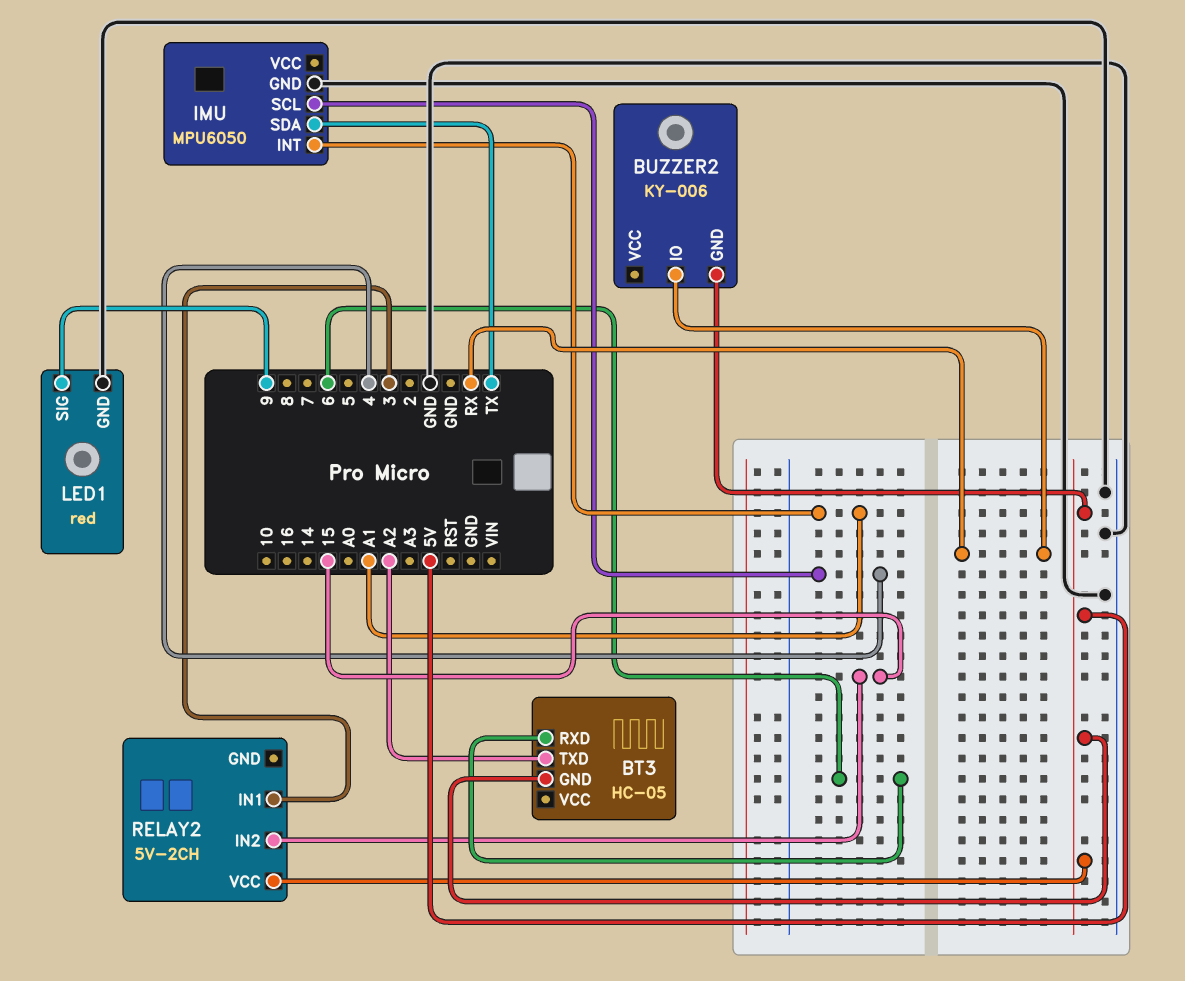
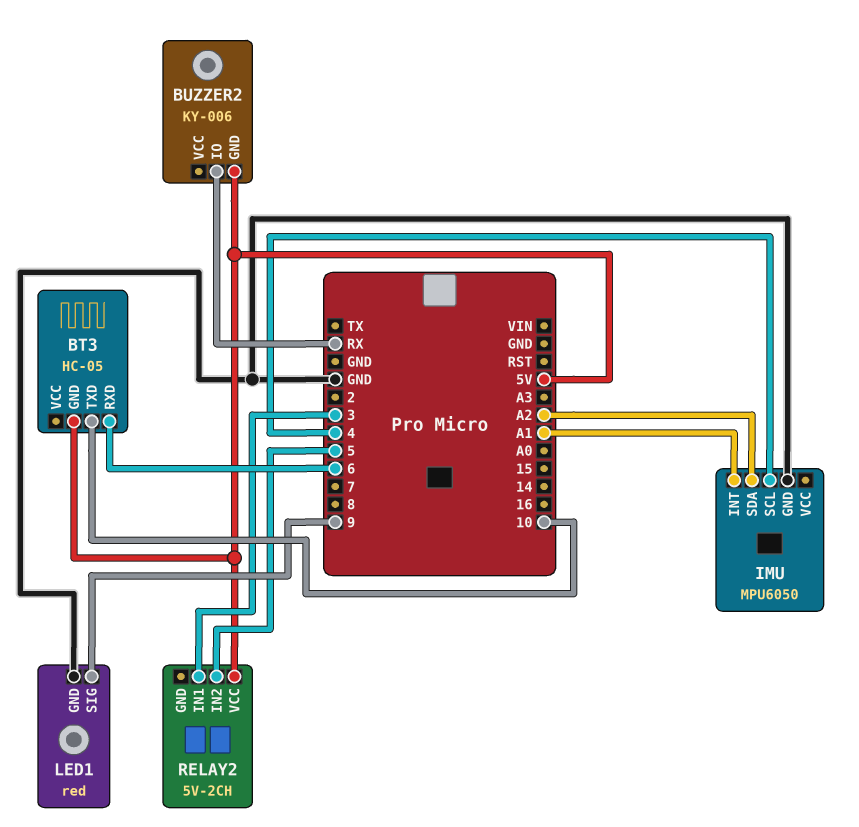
BT3 pin TXD: A2 -> 10
IMU pin SDA: TX -> A2
RELAY2 pin IN2: 15 -> 5

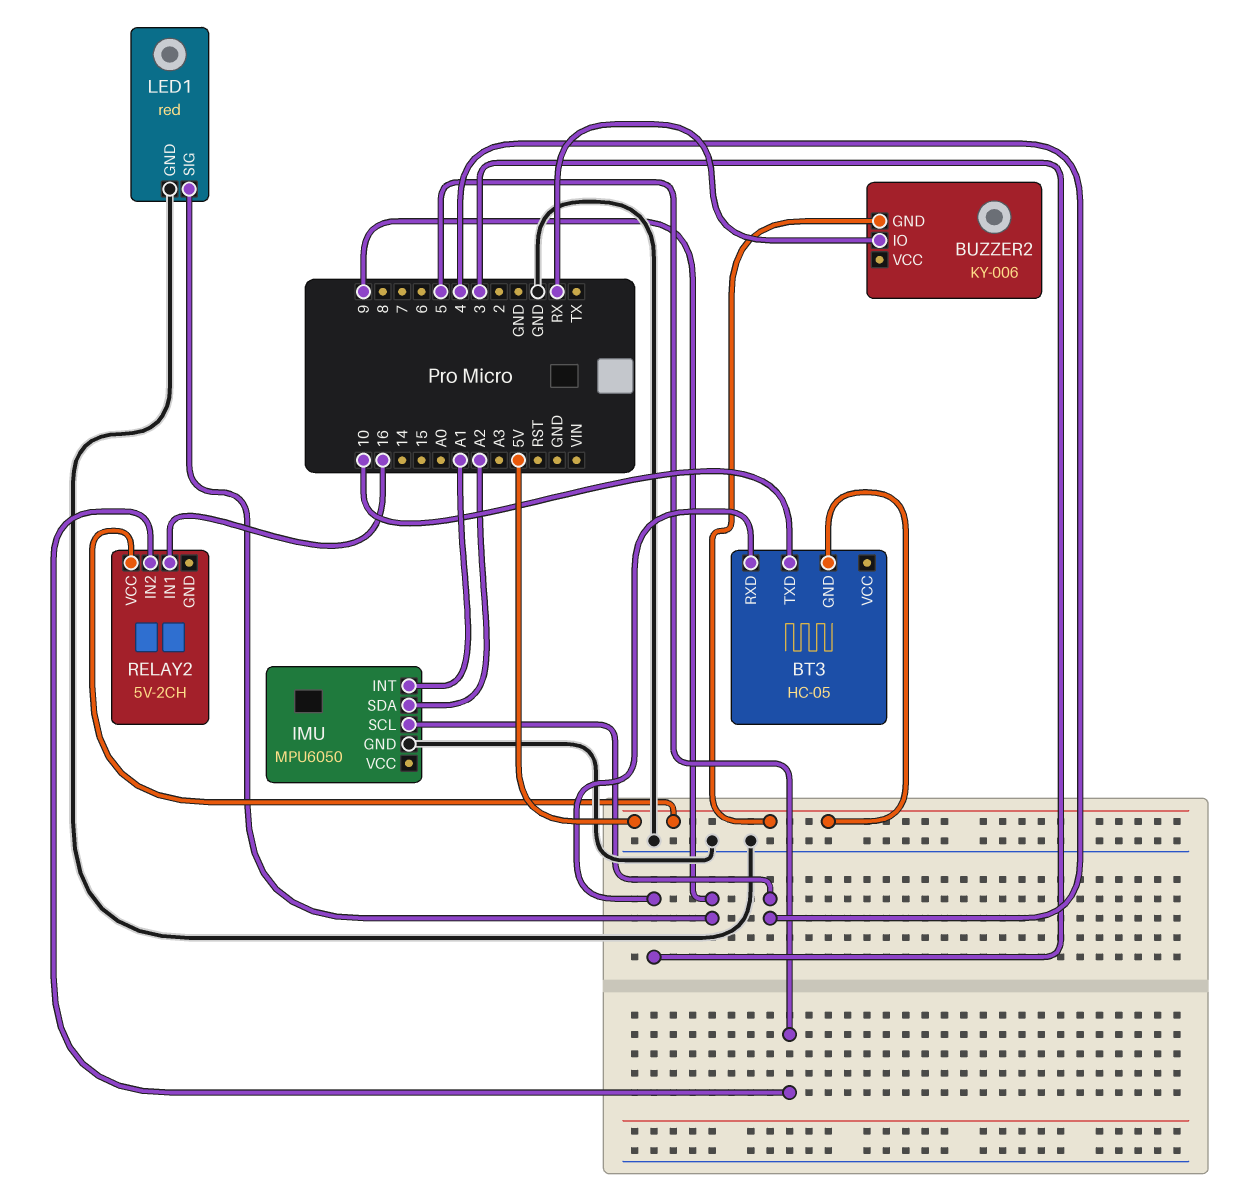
BT3 pin RXD: 6 -> 3
RELAY2 pin IN1: 3 -> 16

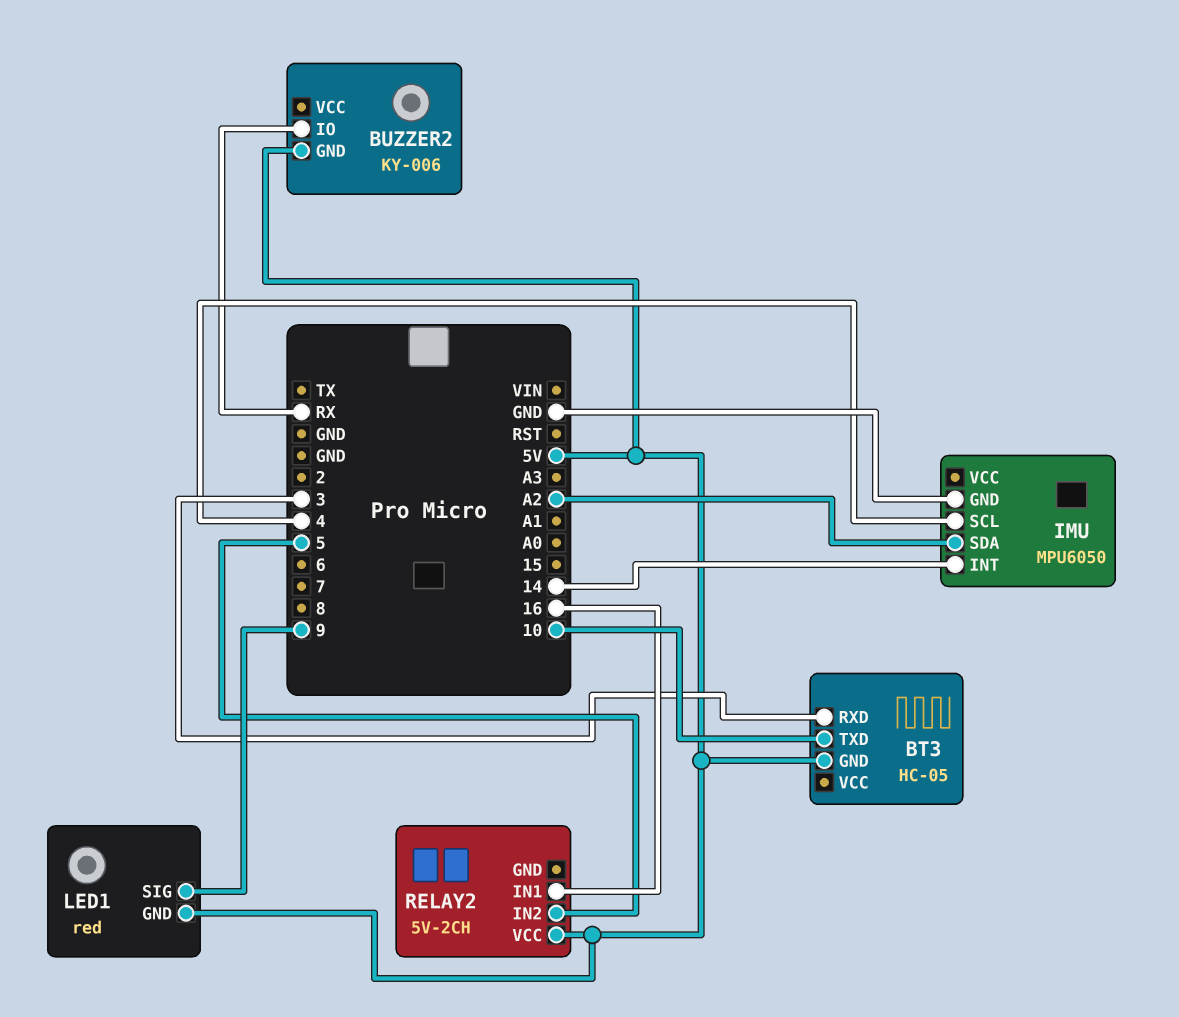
IMU pin INT: A1 -> 14
LED1 pin GND: GND -> 5V

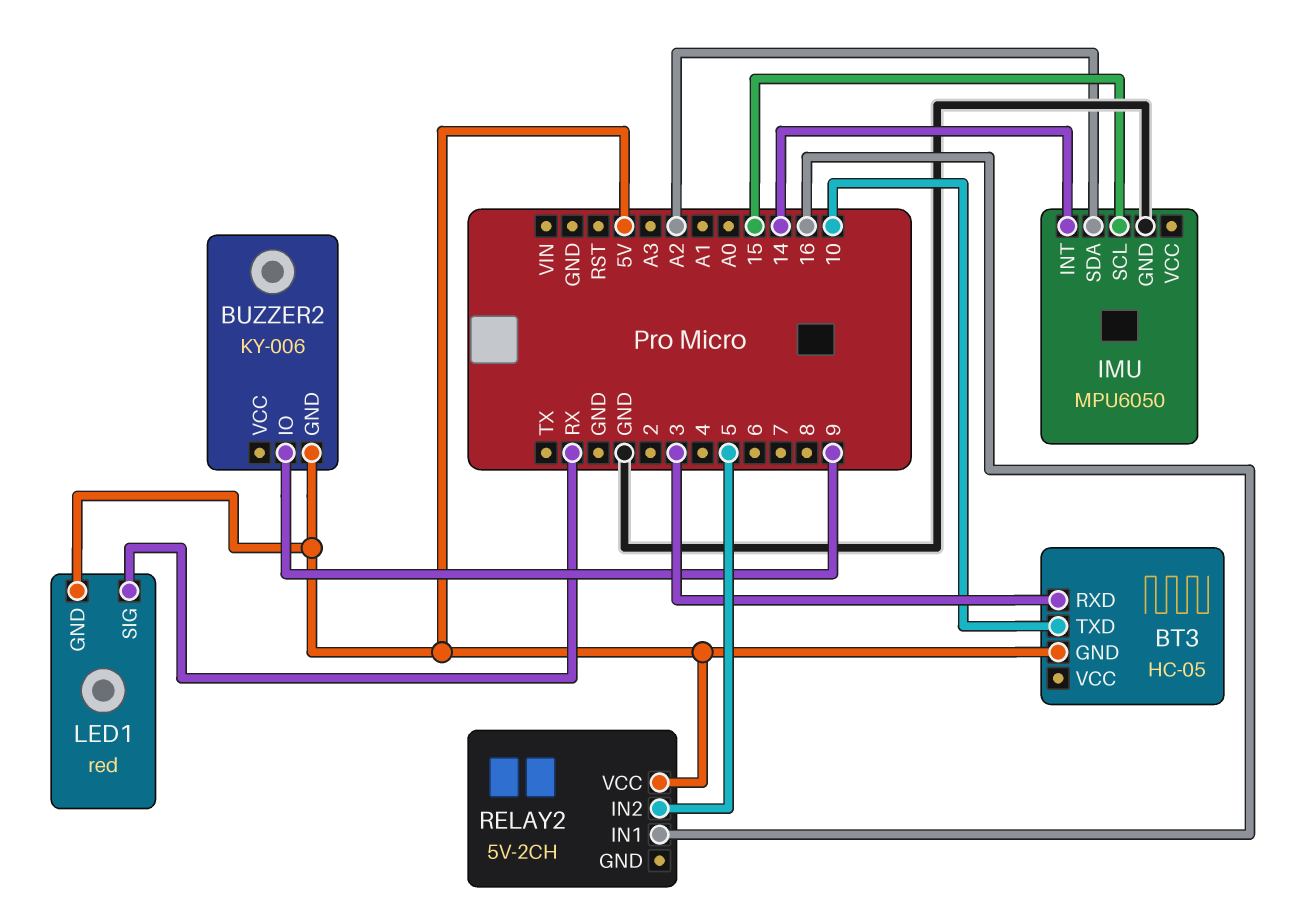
BUZZER2 pin IO: RX -> 9
IMU pin SCL: 4 -> 15
LED1 pin SIG: 9 -> RX

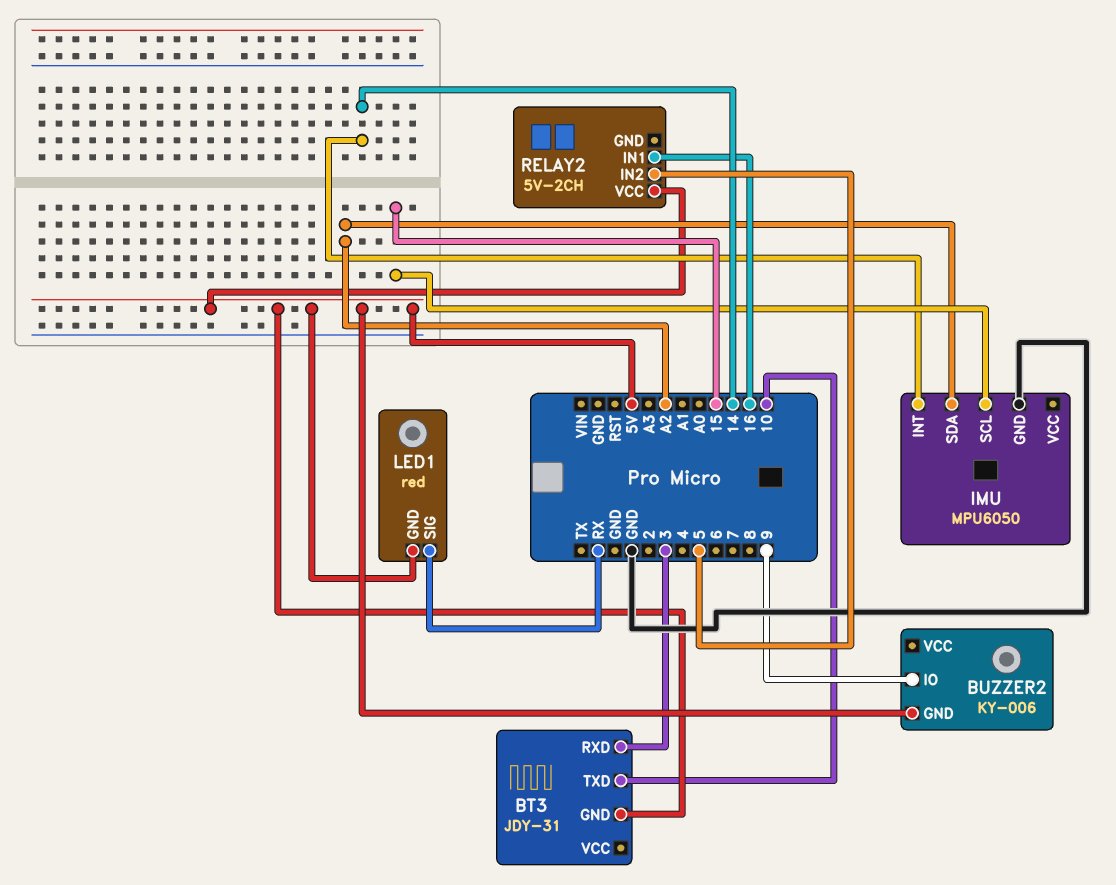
BT3: HC-05 -> JDY-31

